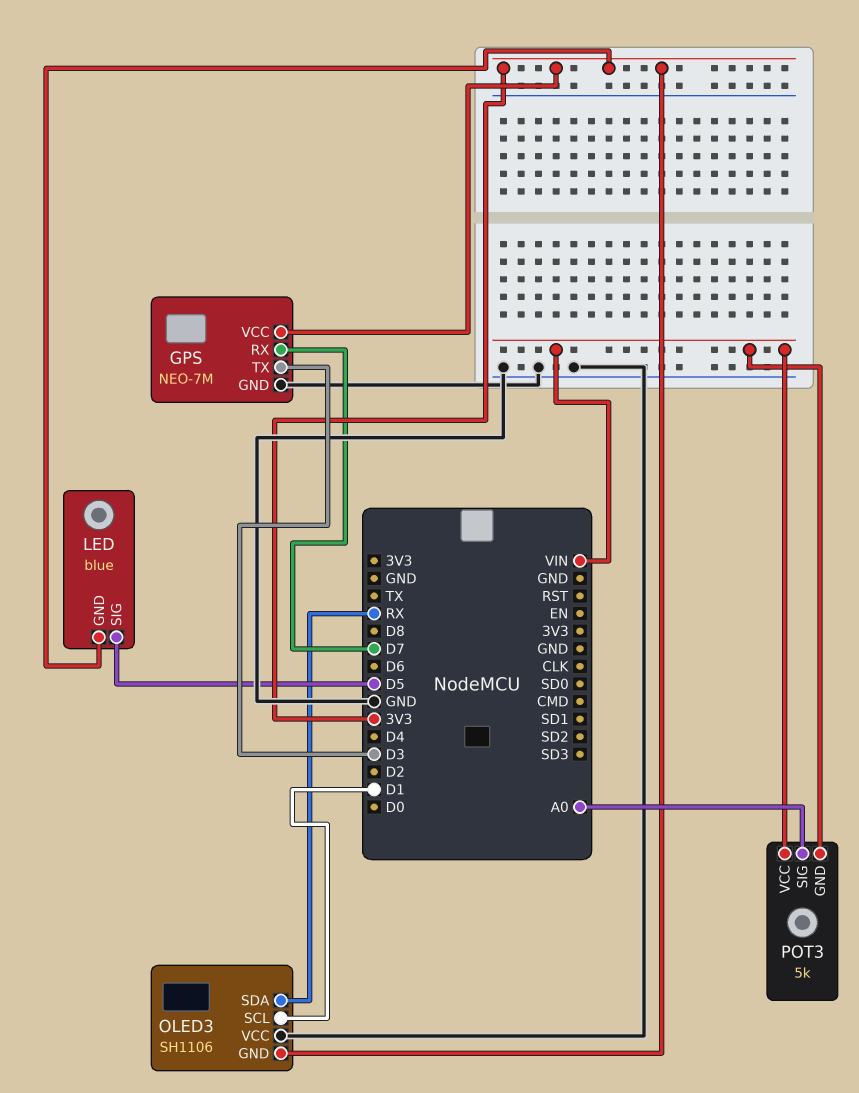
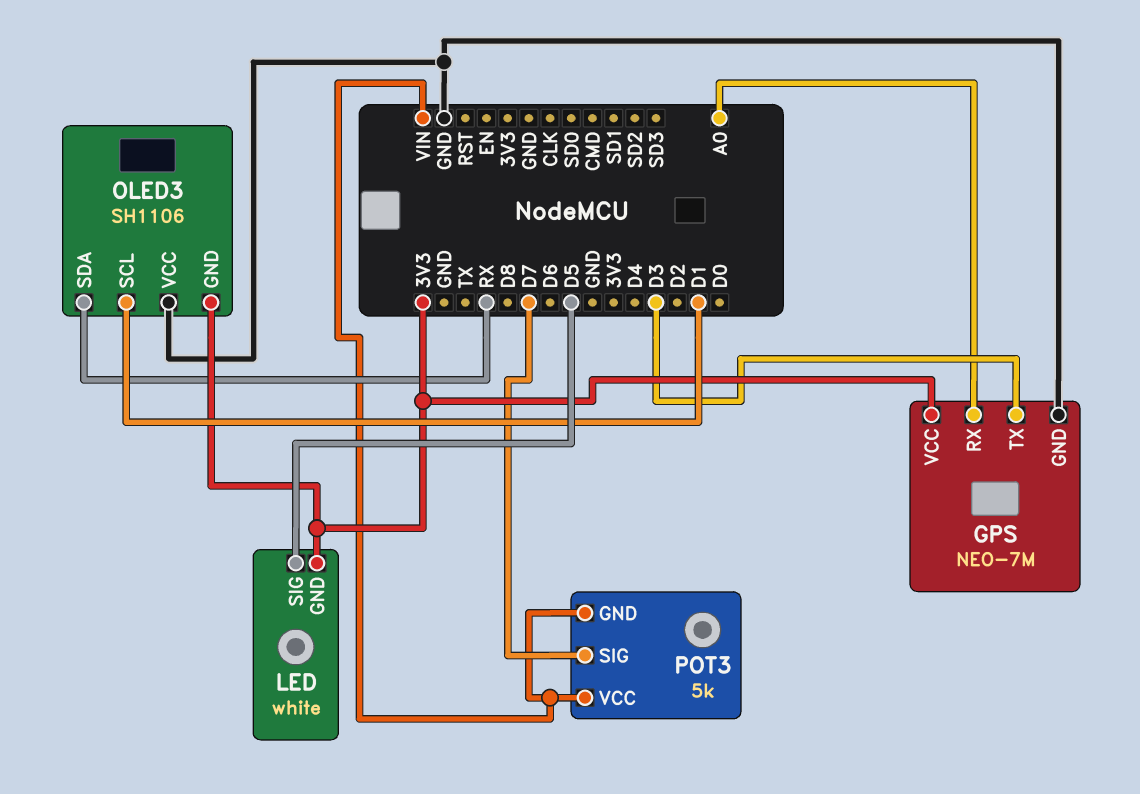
GPS pin RX: D7 -> A0
LED: blue -> white
POT3 pin SIG: A0 -> D7

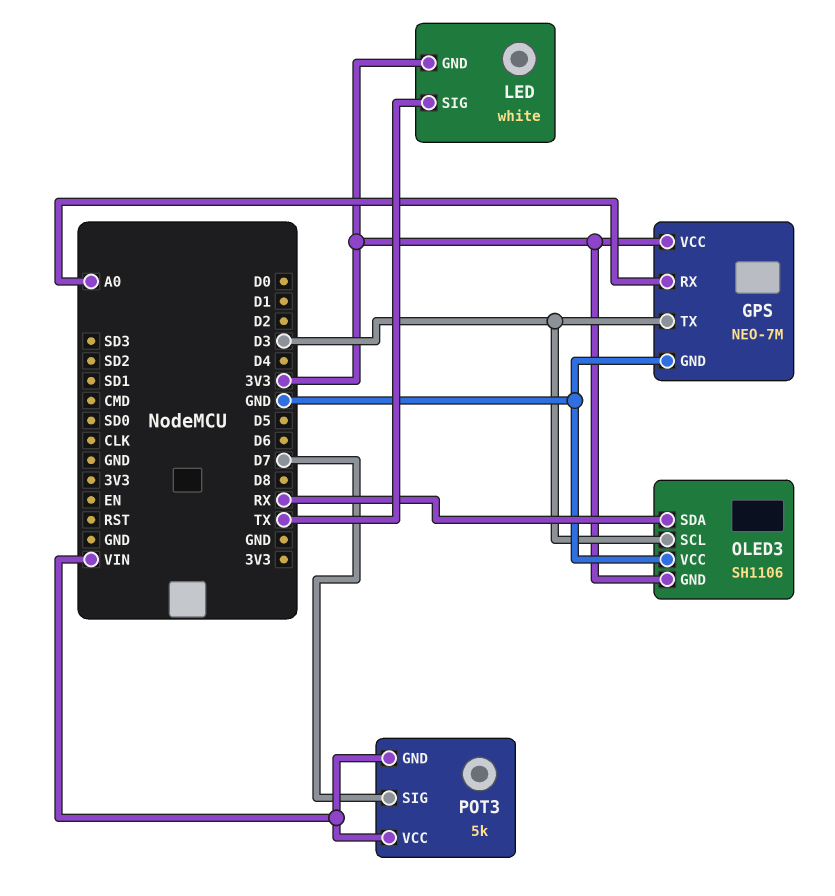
LED pin SIG: D5 -> TX
OLED3 pin SCL: D1 -> D3

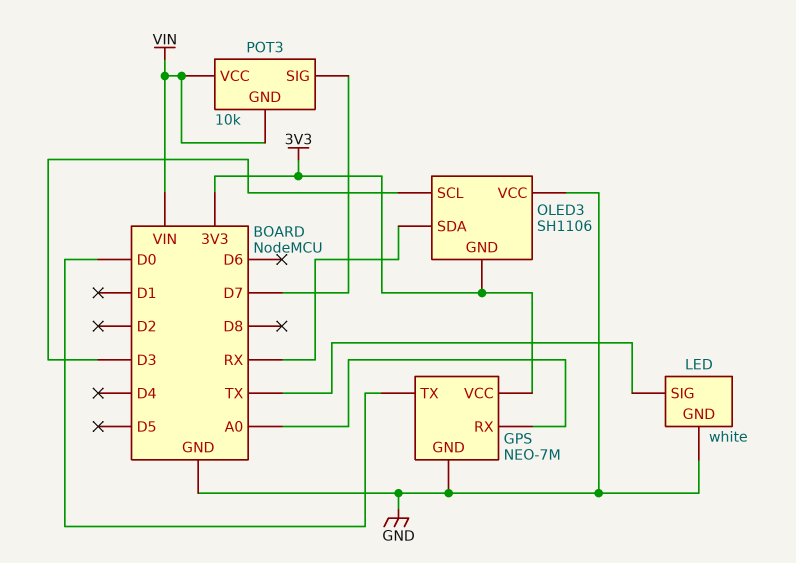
GPS pin TX: D3 -> D0
LED pin GND: 3V3 -> GND
POT3: 5k -> 10k

